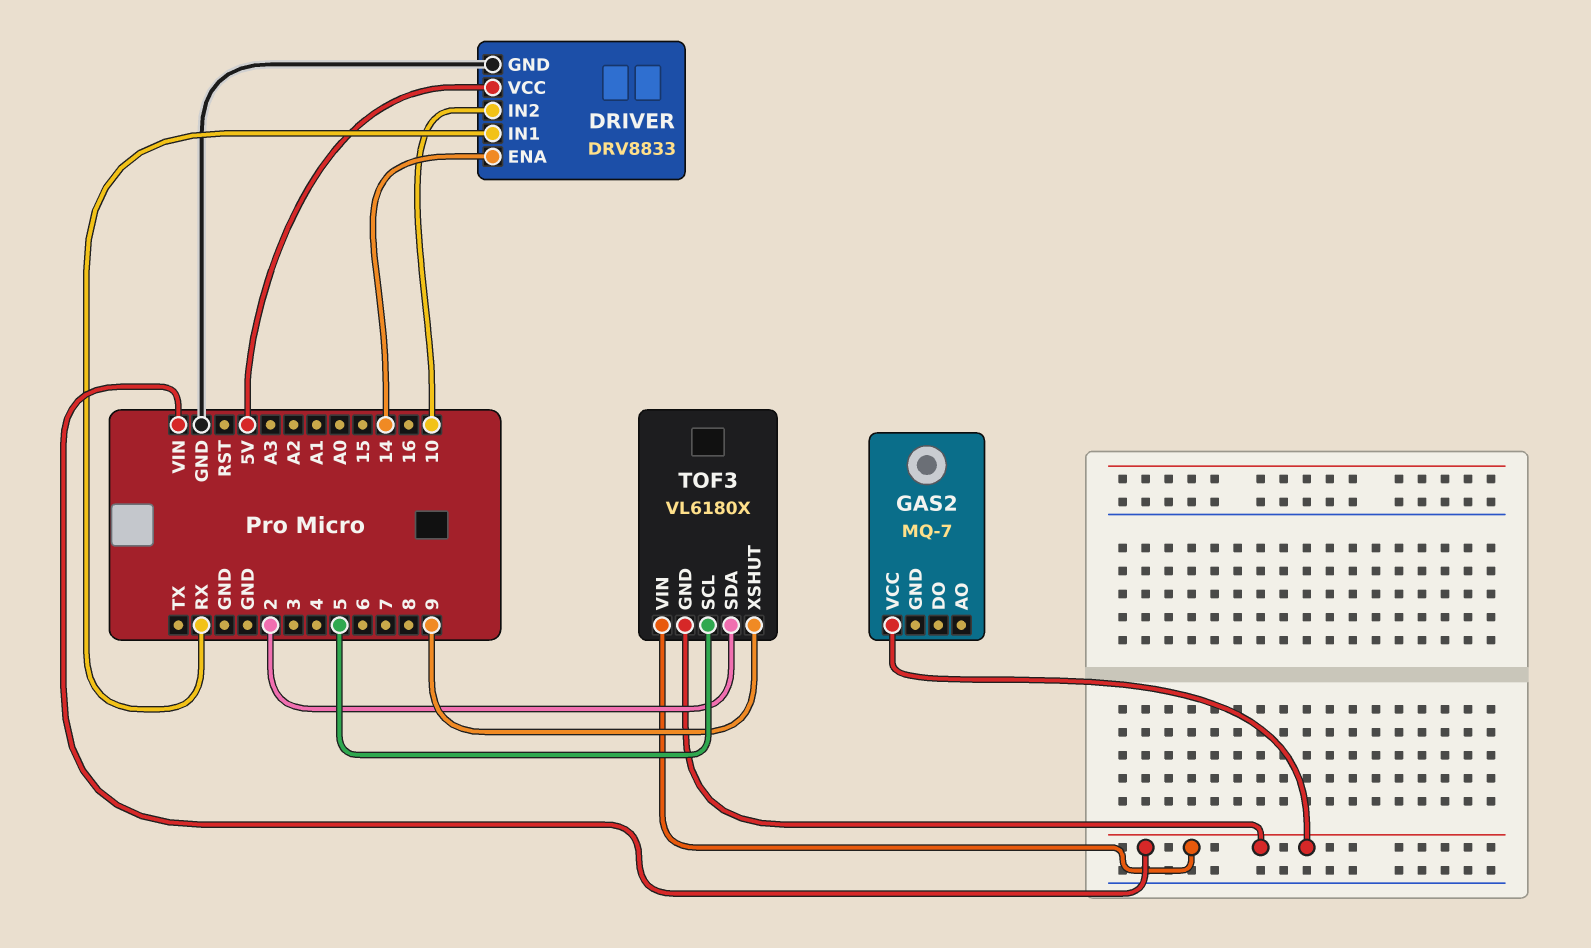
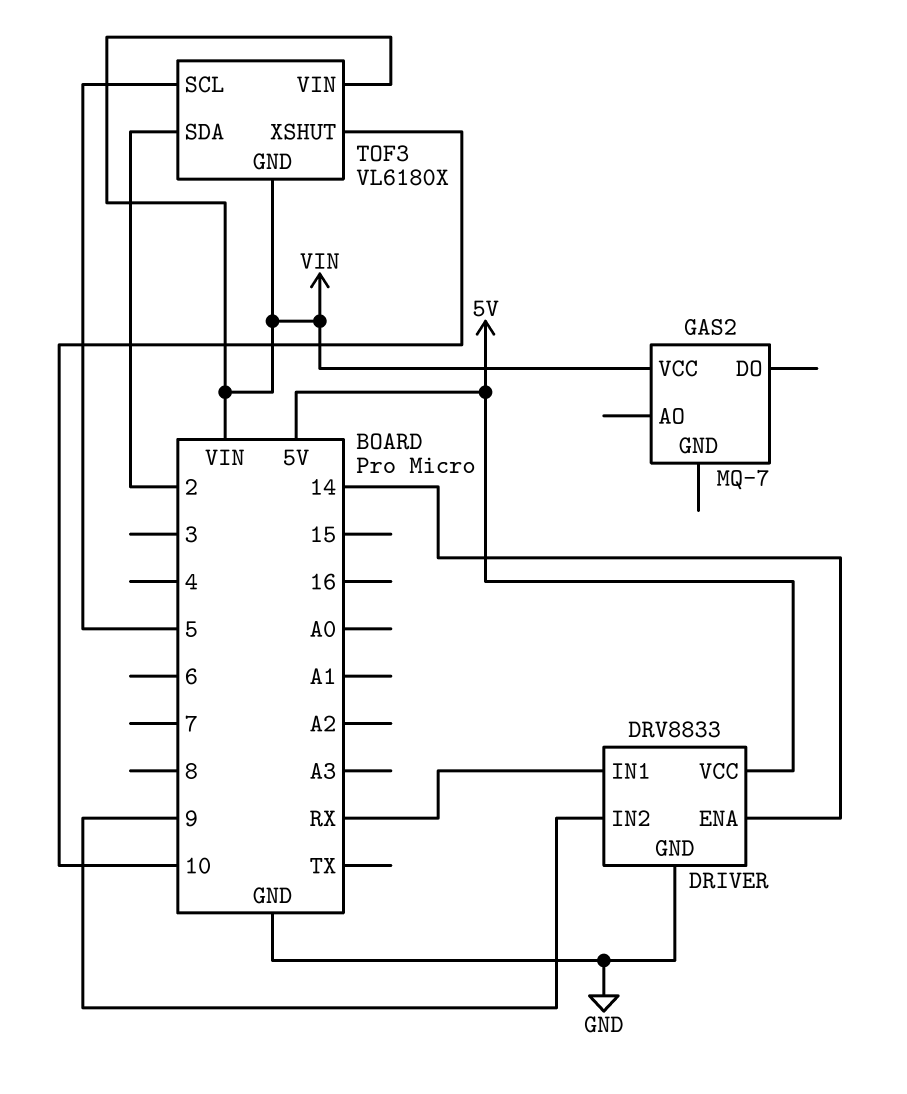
DRIVER pin IN2: 10 -> 9
TOF3 pin XSHUT: 9 -> 10

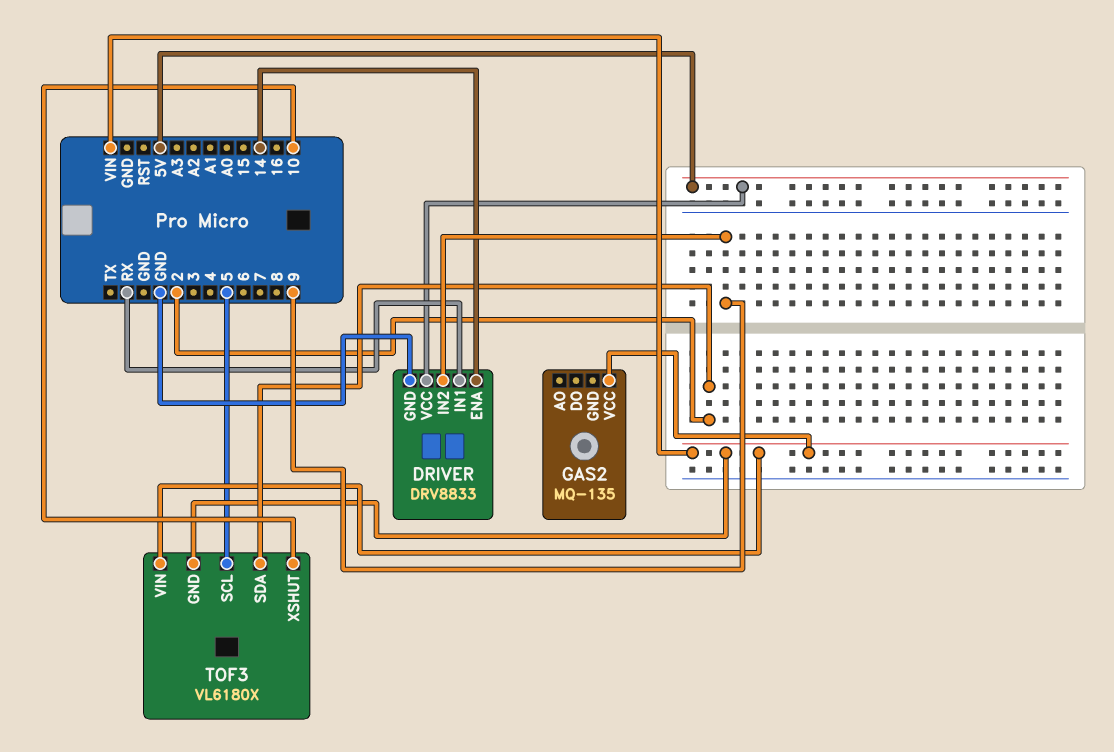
GAS2: MQ-7 -> MQ-135

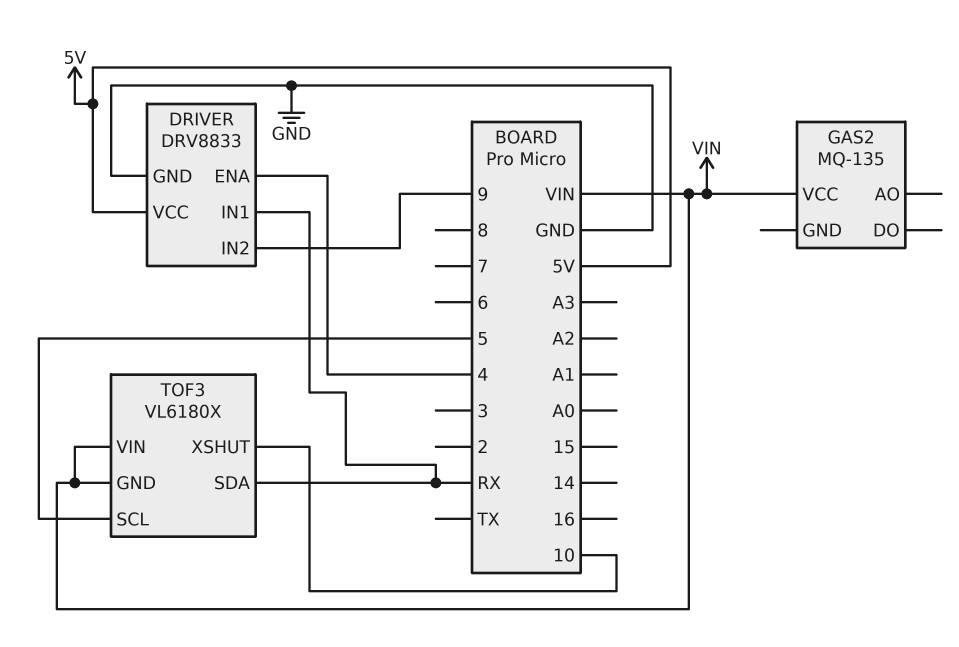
DRIVER pin ENA: 14 -> 4
TOF3 pin SDA: 2 -> RX

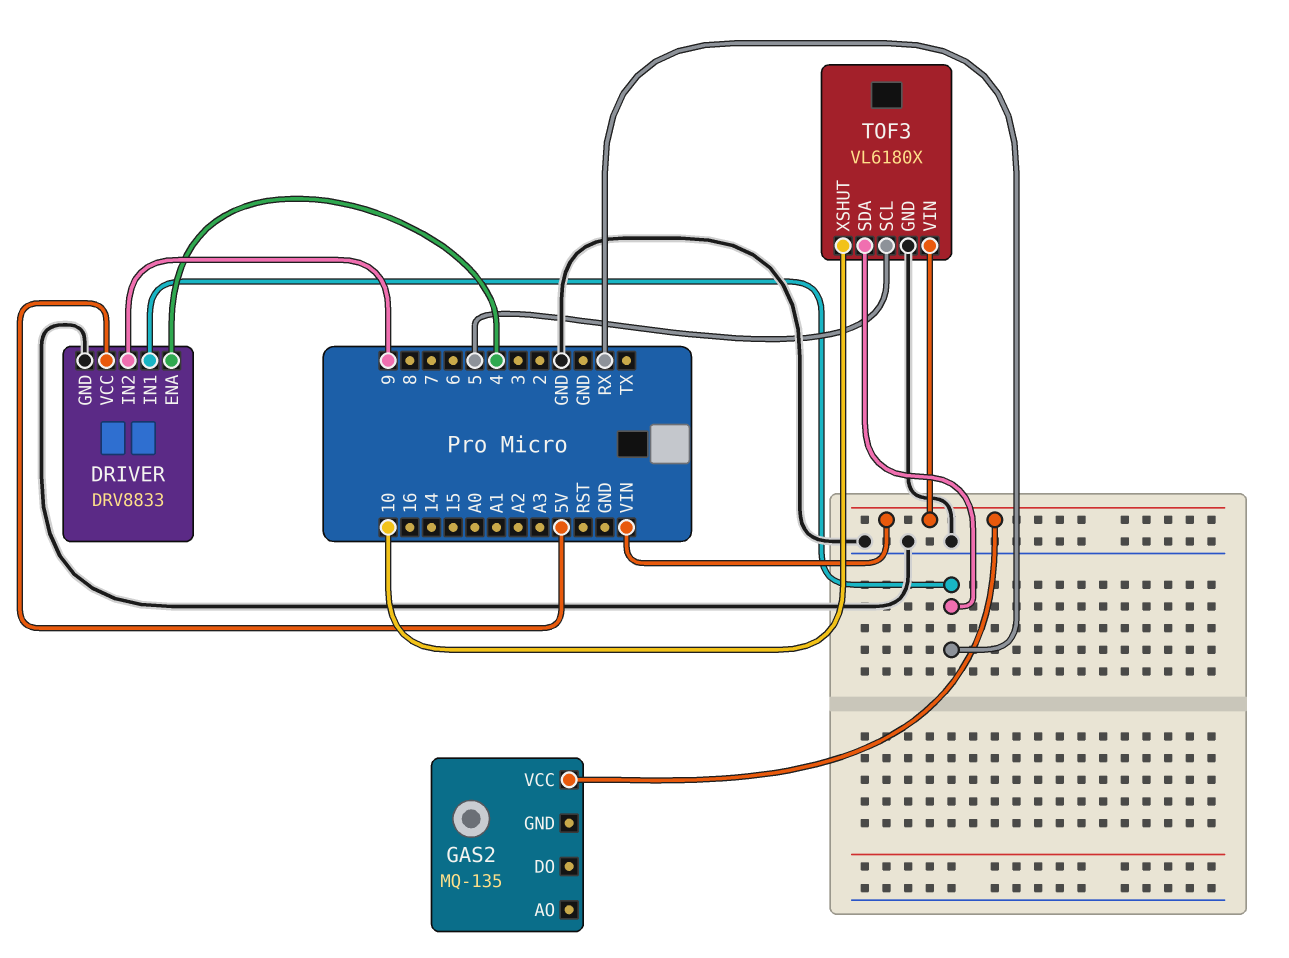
TOF3 pin GND: VIN -> GND

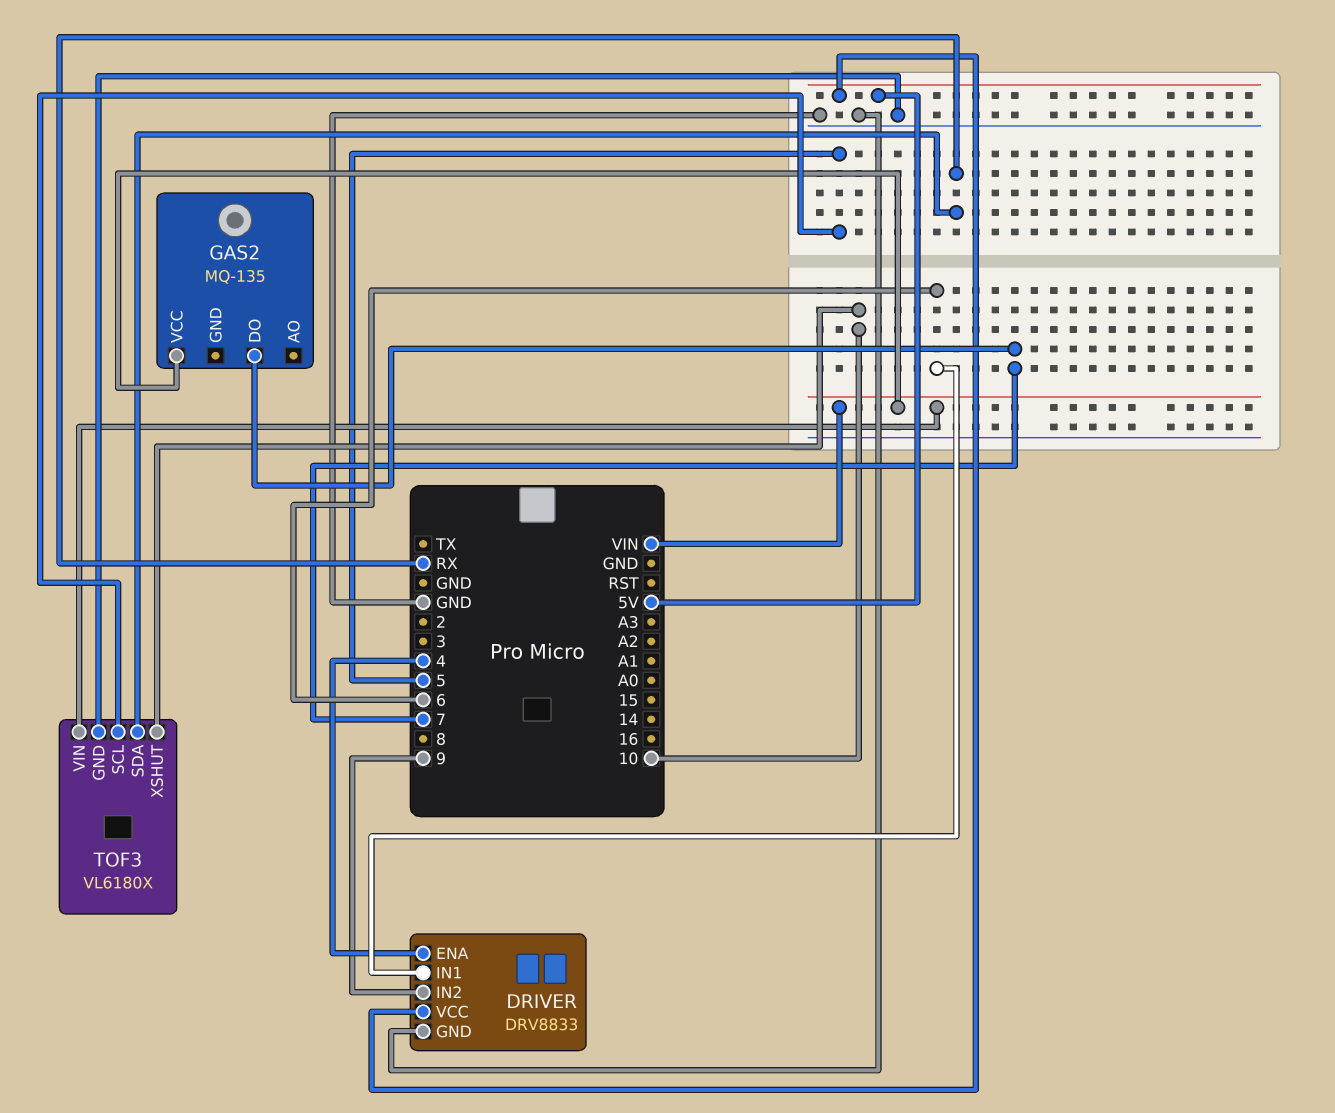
DRIVER pin IN1: RX -> 6
GAS2 pin DO: none -> 7

